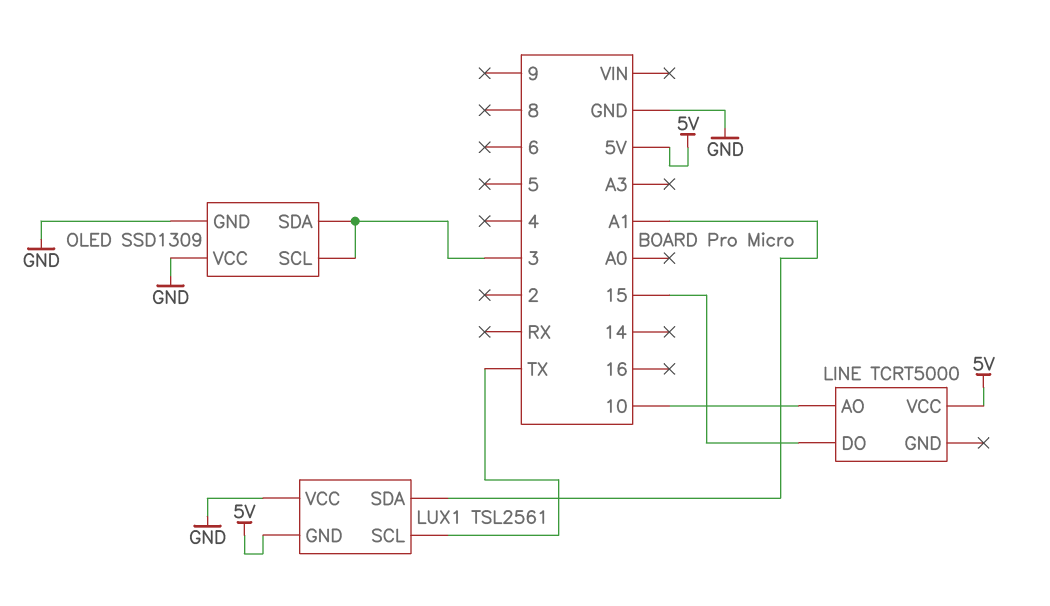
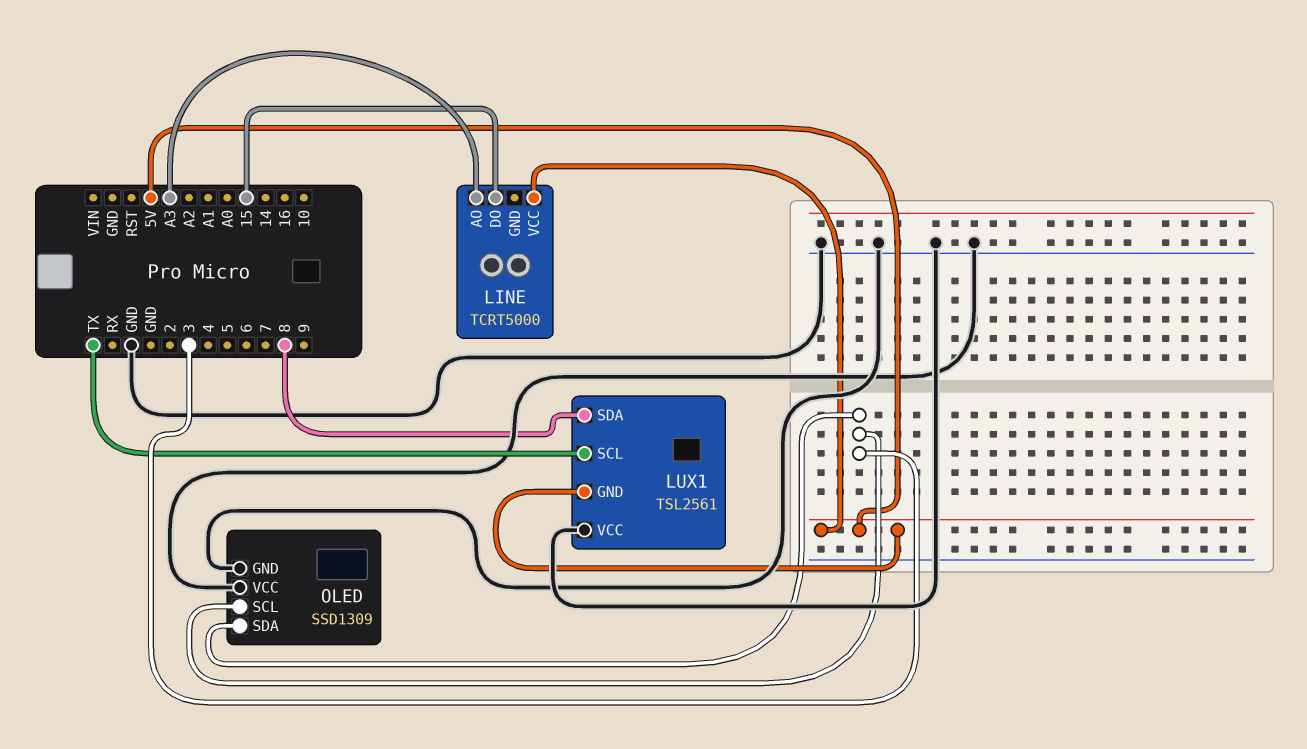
LINE pin AO: 10 -> A3
LUX1 pin SDA: A1 -> 8

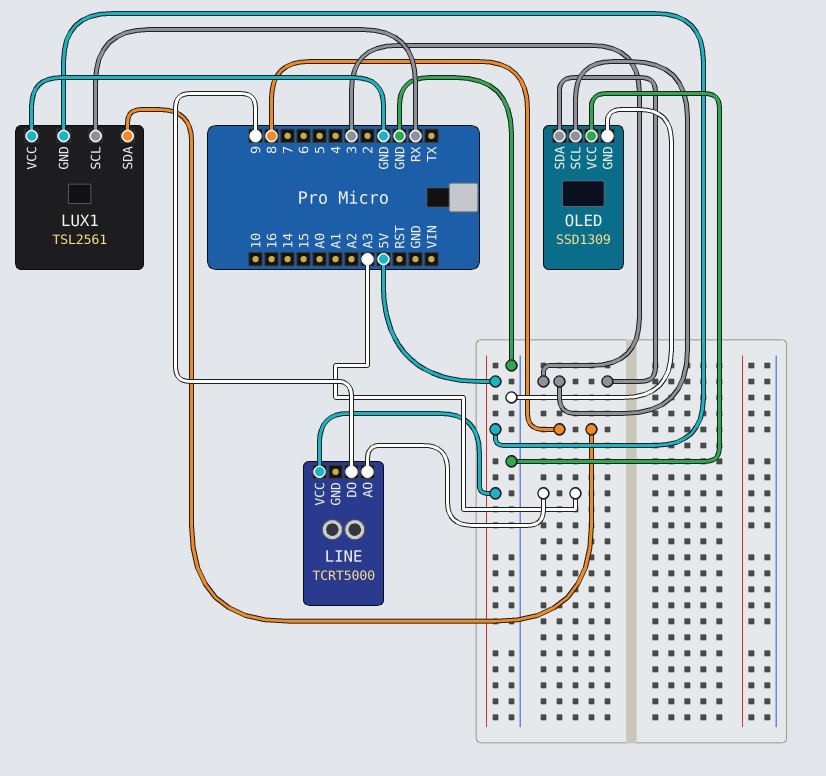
LINE pin DO: 15 -> 9
LUX1 pin SCL: TX -> RX

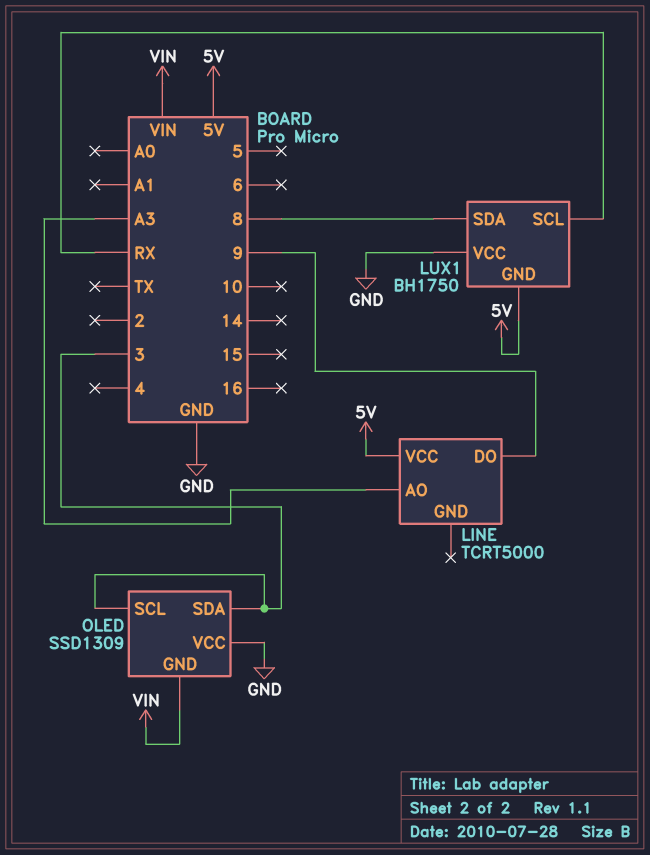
LUX1: TSL2561 -> BH1750
OLED pin GND: GND -> VIN

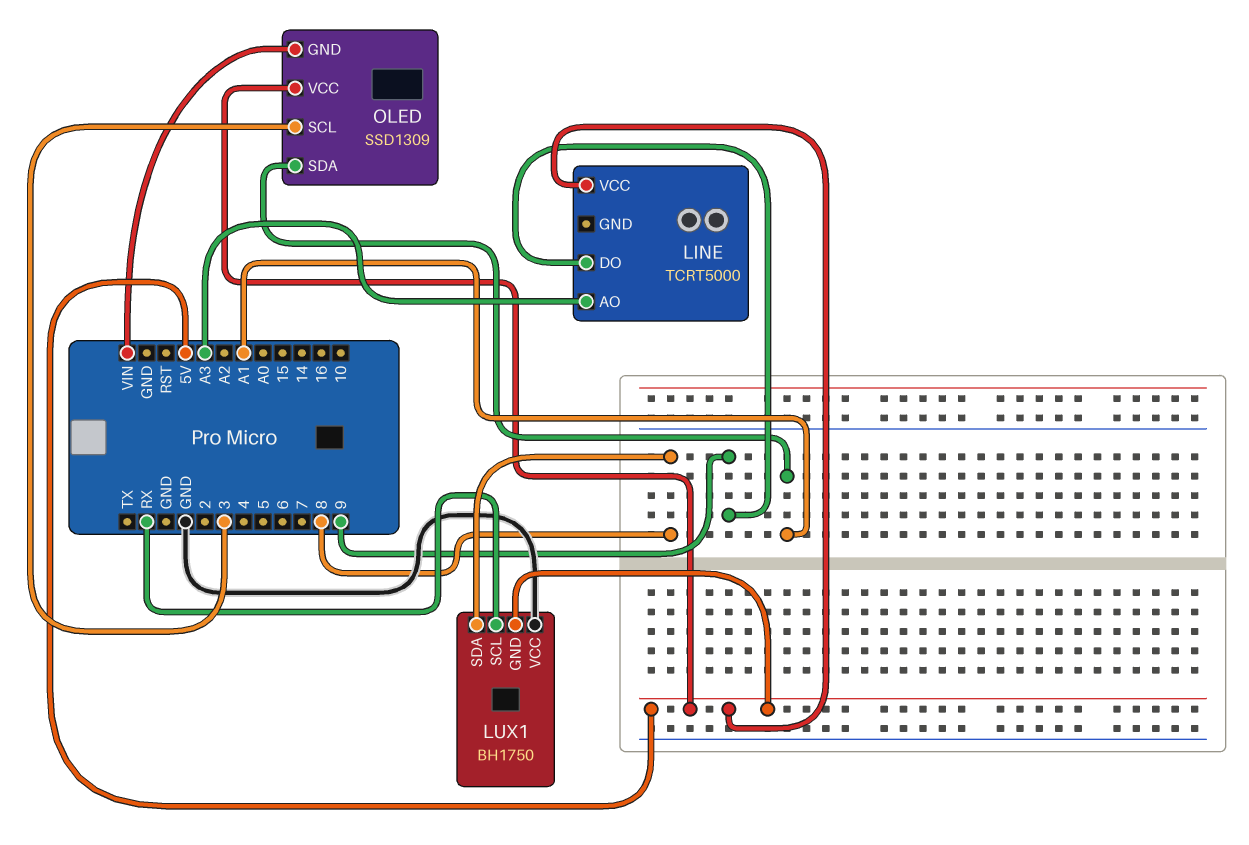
OLED pin SDA: 3 -> A1
OLED pin VCC: GND -> 5V

